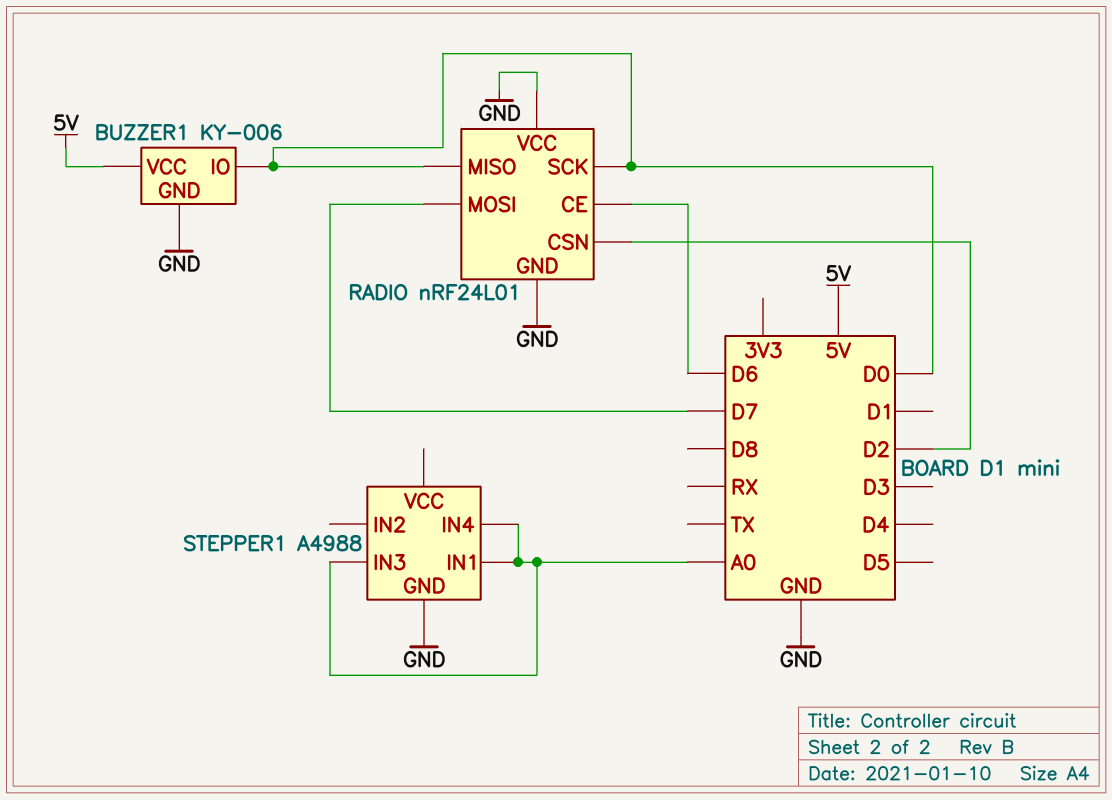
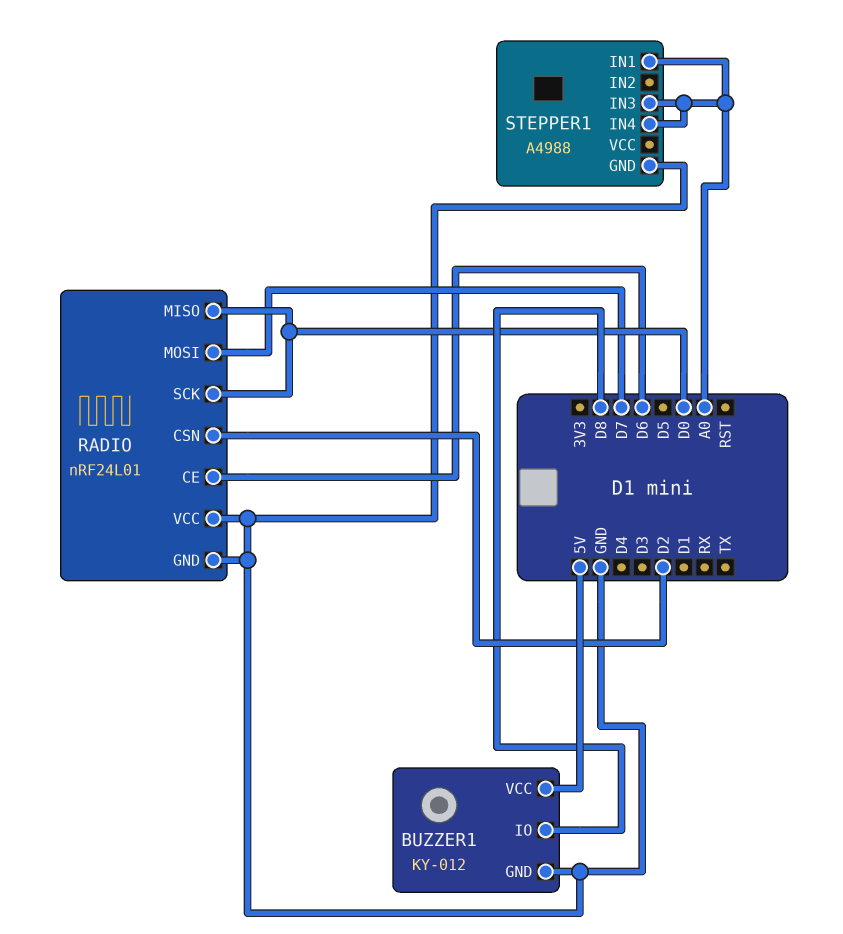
BUZZER1: KY-006 -> KY-012
BUZZER1 pin IO: D0 -> D8

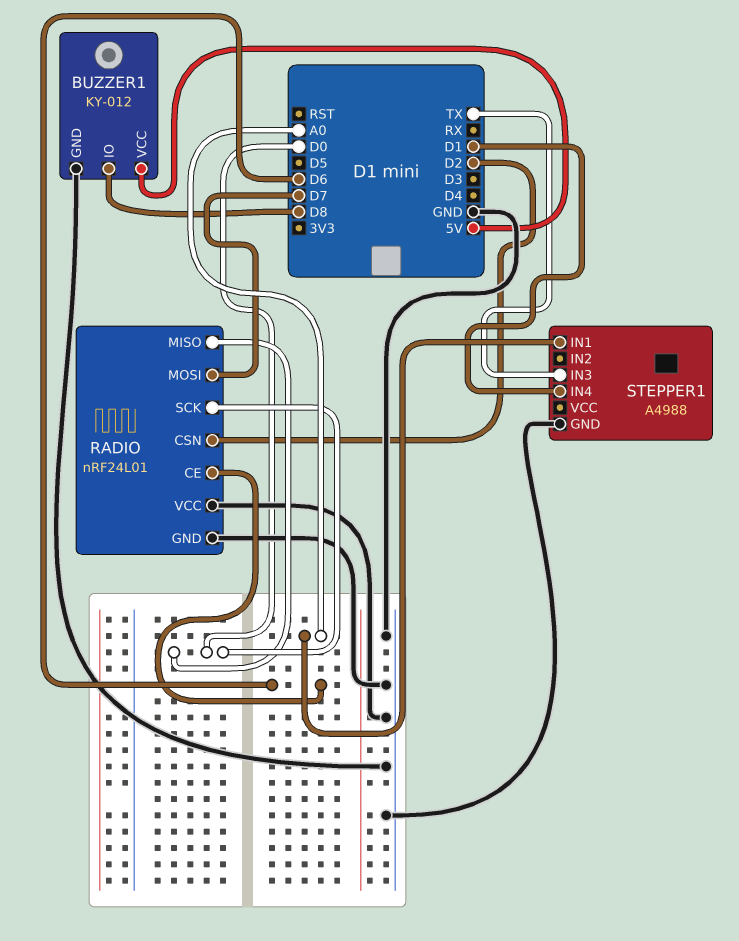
STEPPER1 pin IN3: A0 -> TX
STEPPER1 pin IN4: A0 -> D1

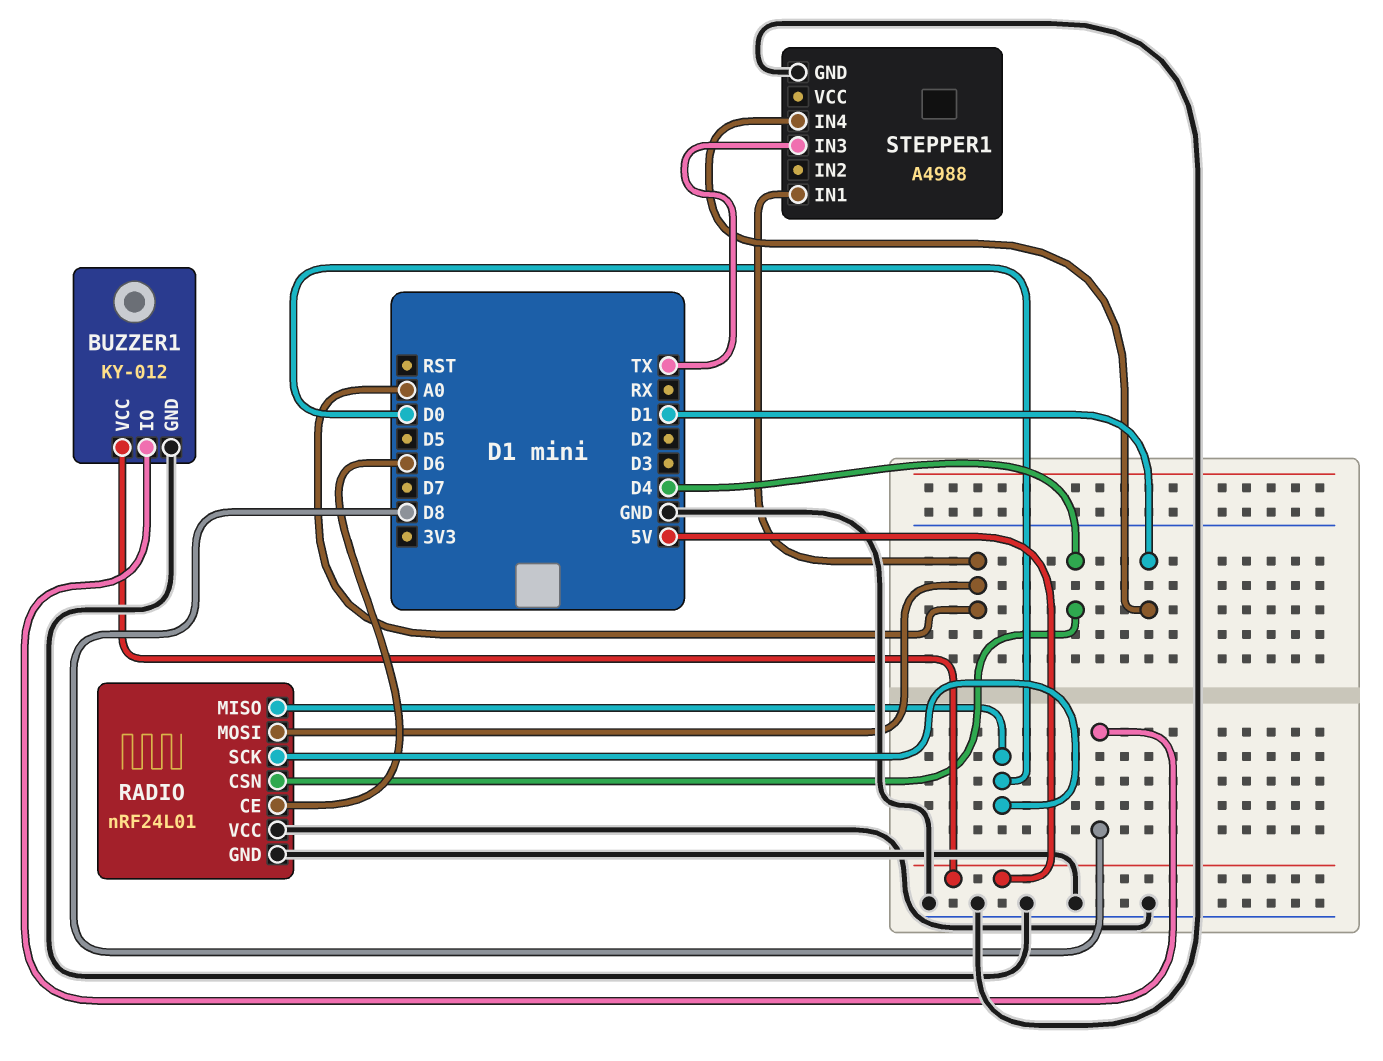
RADIO pin CSN: D2 -> D4
RADIO pin MOSI: D7 -> A0

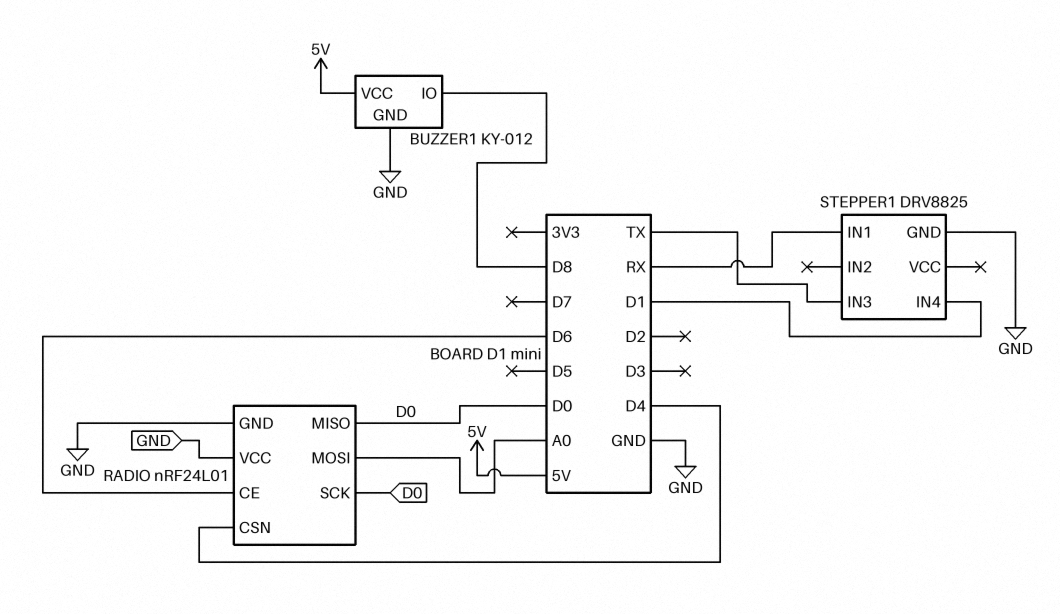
STEPPER1: A4988 -> DRV8825
STEPPER1 pin IN1: A0 -> RX

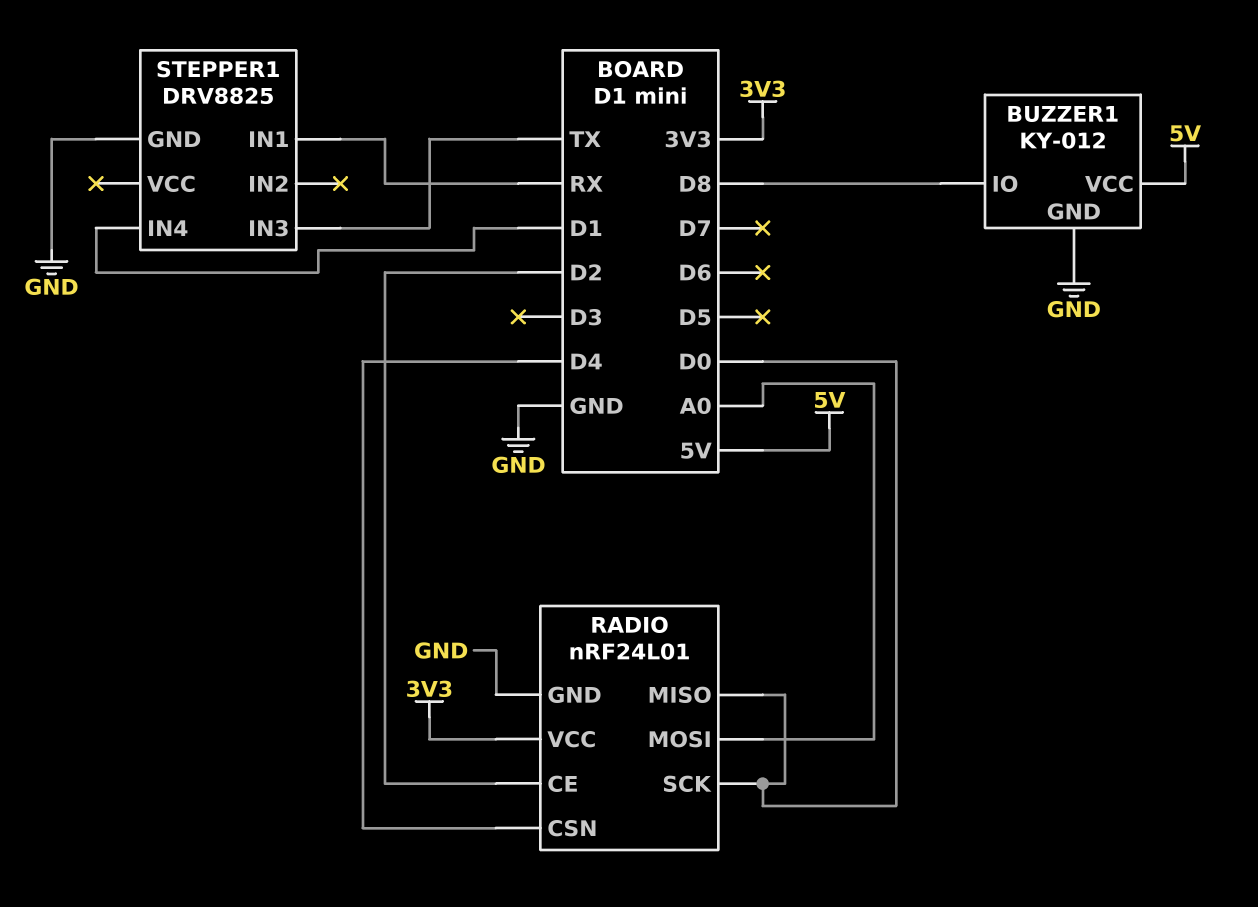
RADIO pin CE: D6 -> D2
RADIO pin VCC: GND -> 3V3

